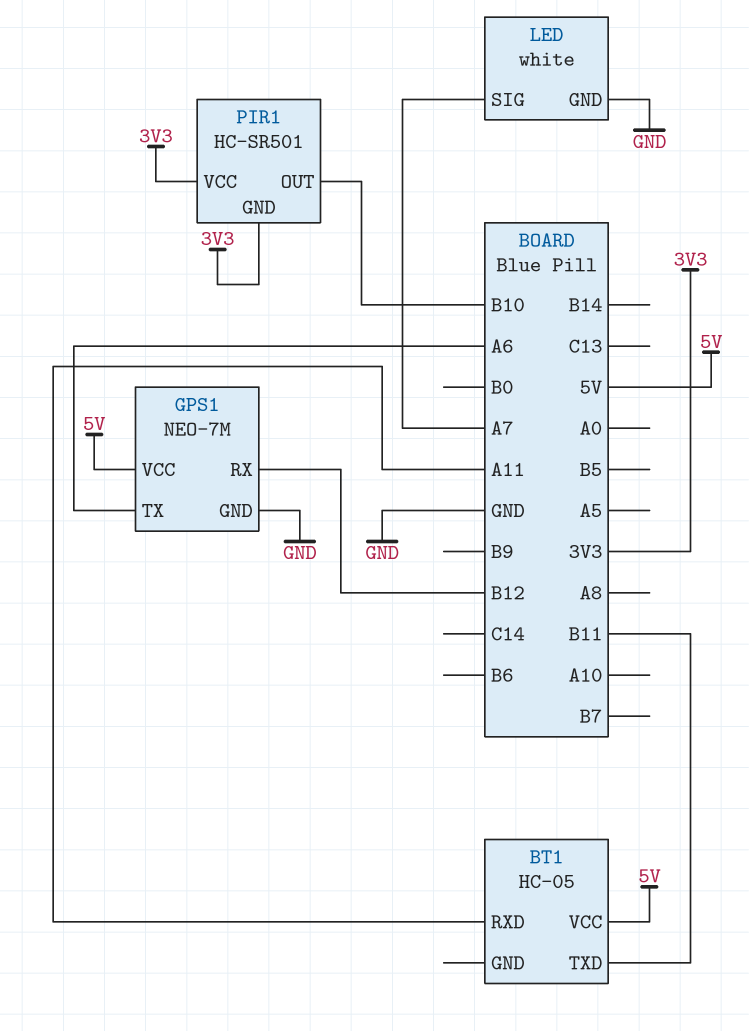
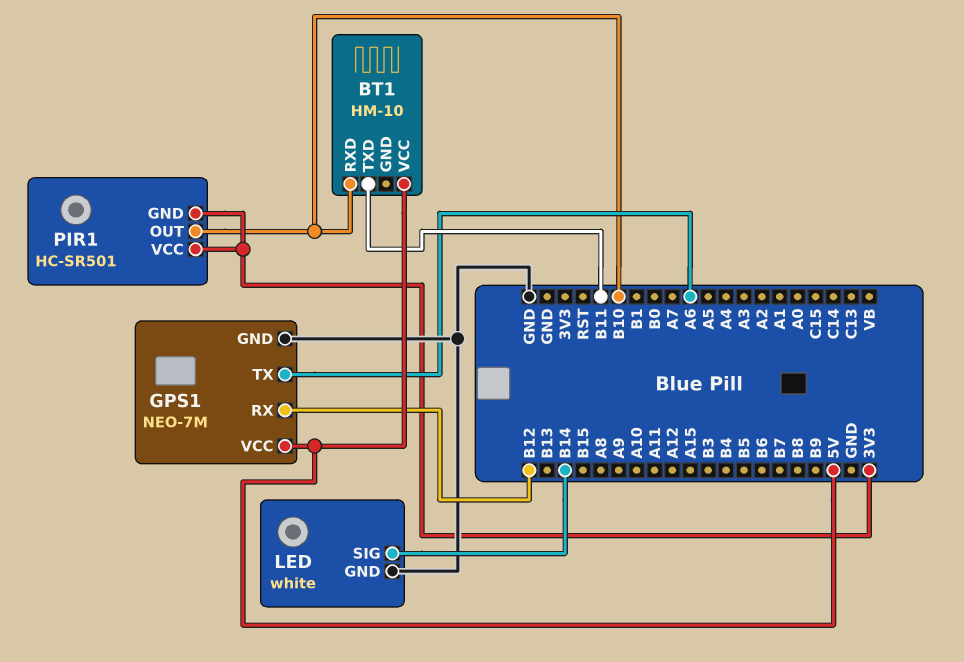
BT1: HC-05 -> HM-10
BT1 pin RXD: A11 -> B10
LED pin SIG: A7 -> B14

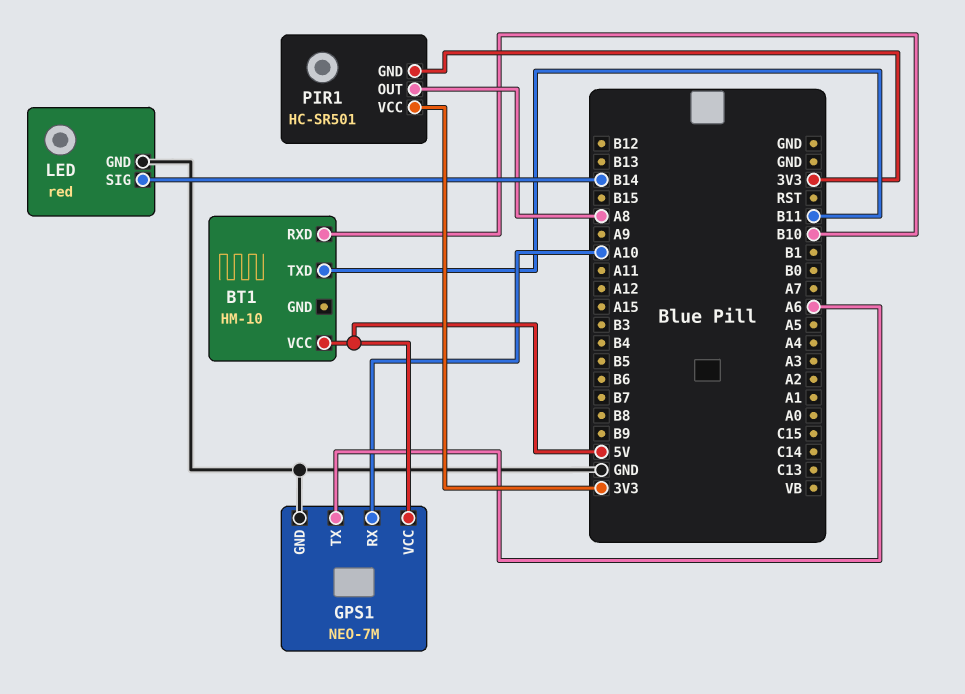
GPS1 pin RX: B12 -> A10
LED: white -> red
PIR1 pin OUT: B10 -> A8

